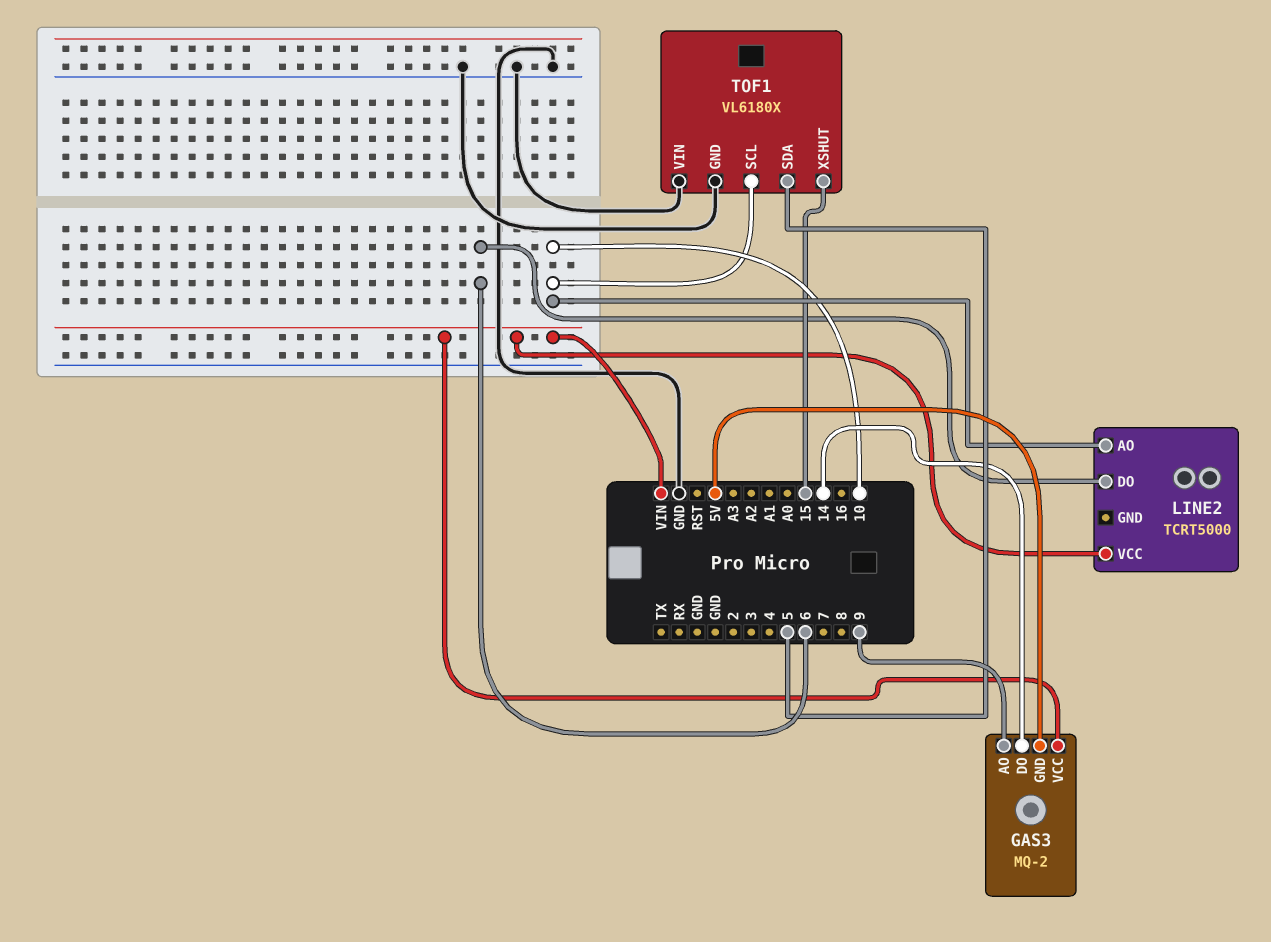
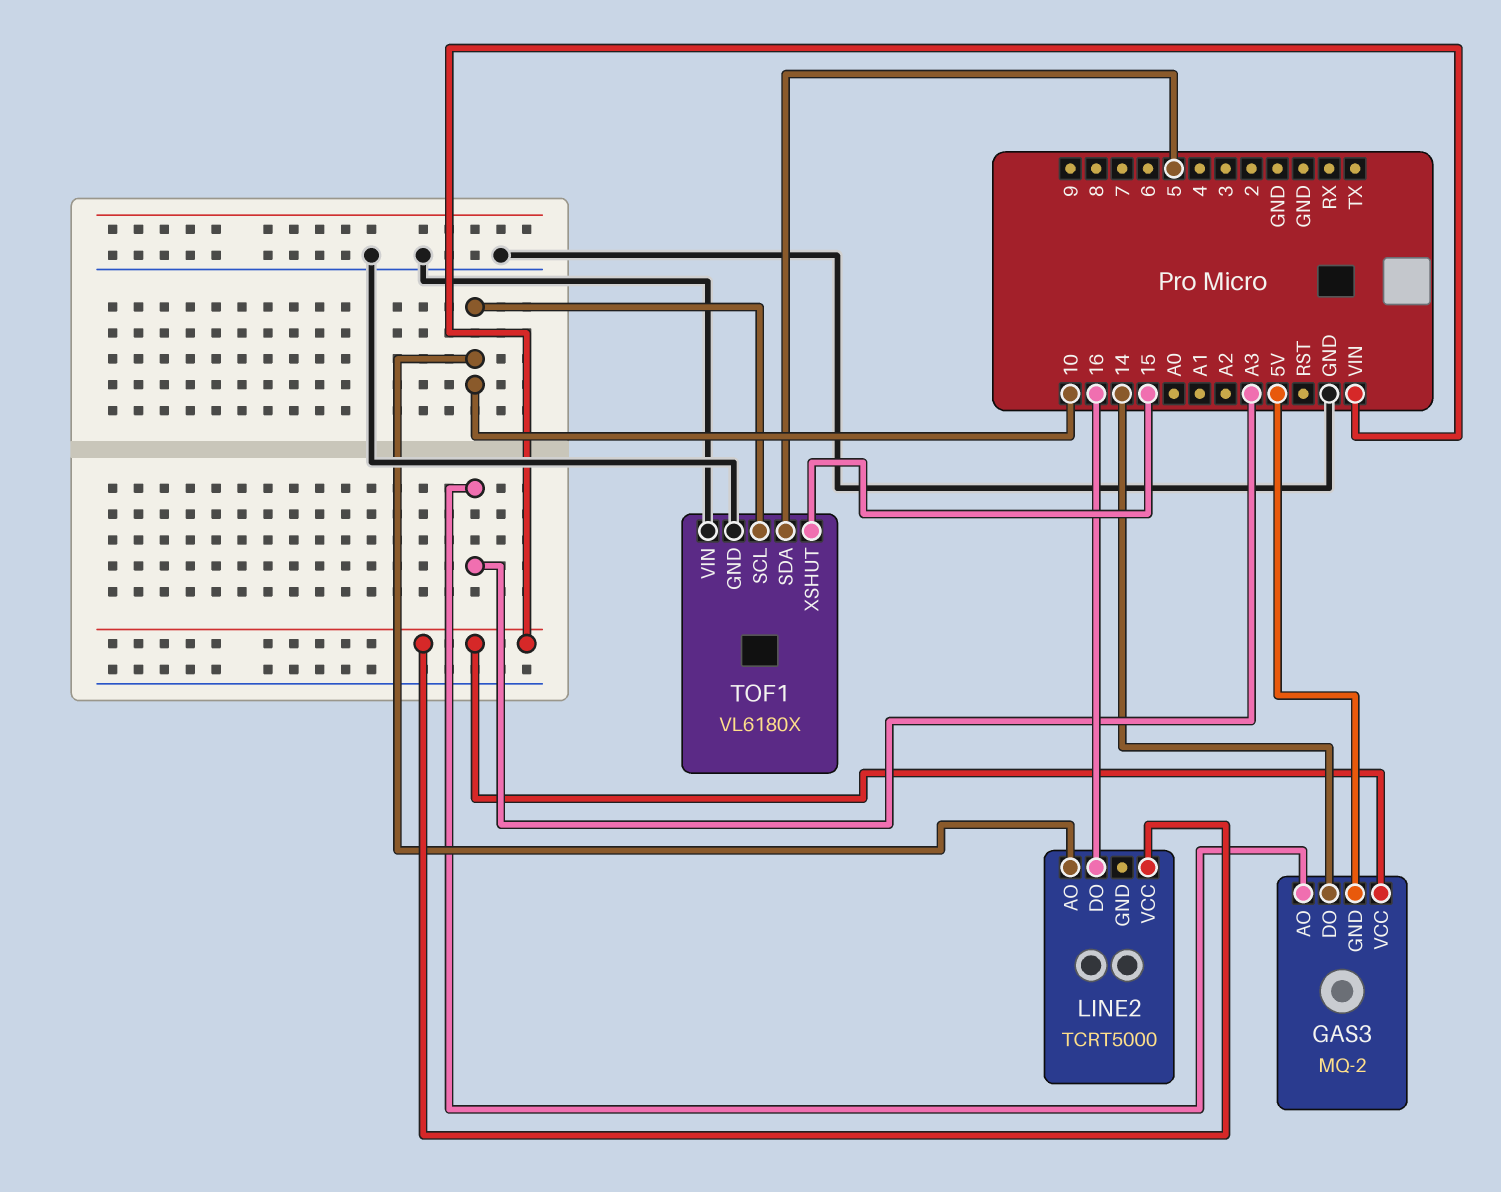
GAS3 pin AO: 9 -> A3
LINE2 pin DO: 6 -> 16

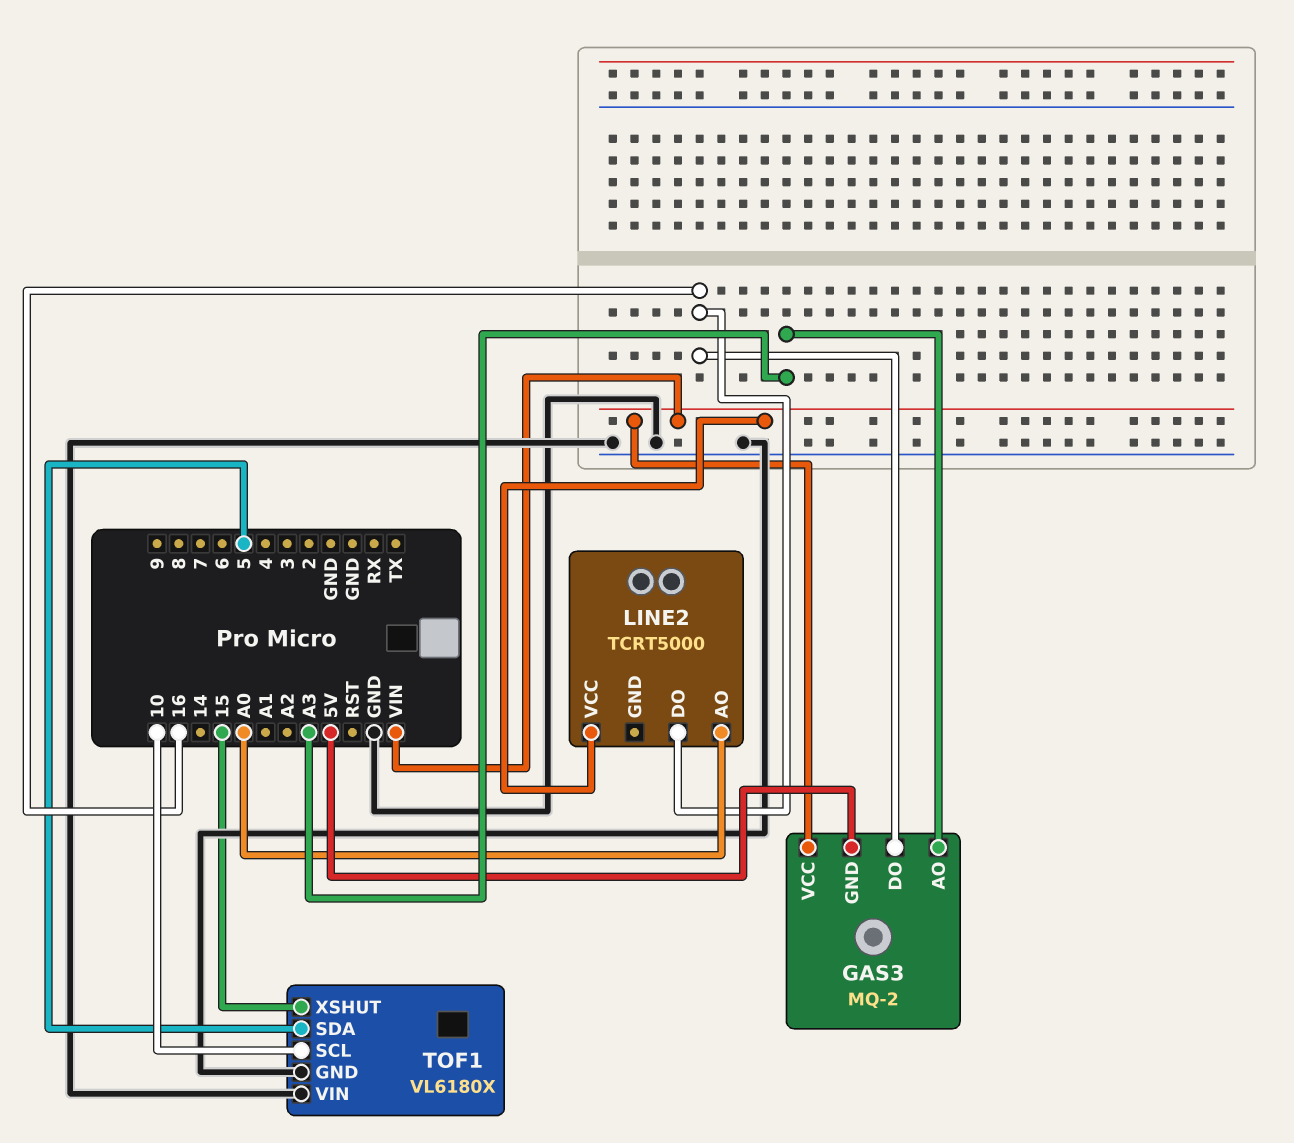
GAS3 pin DO: 14 -> 16
LINE2 pin AO: 10 -> A0

